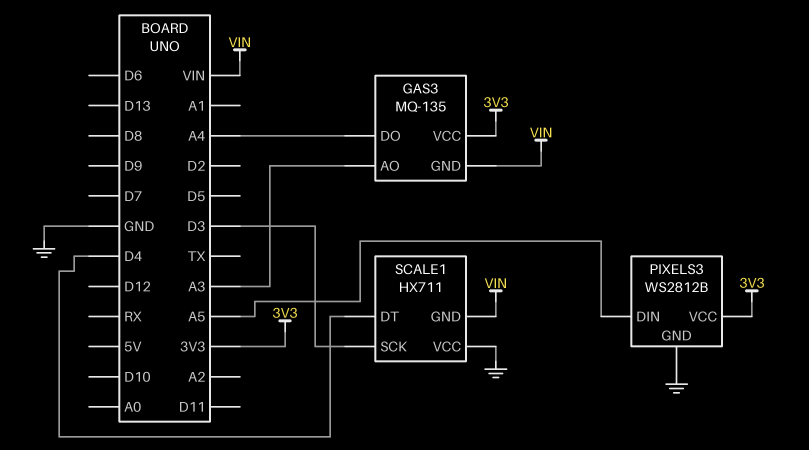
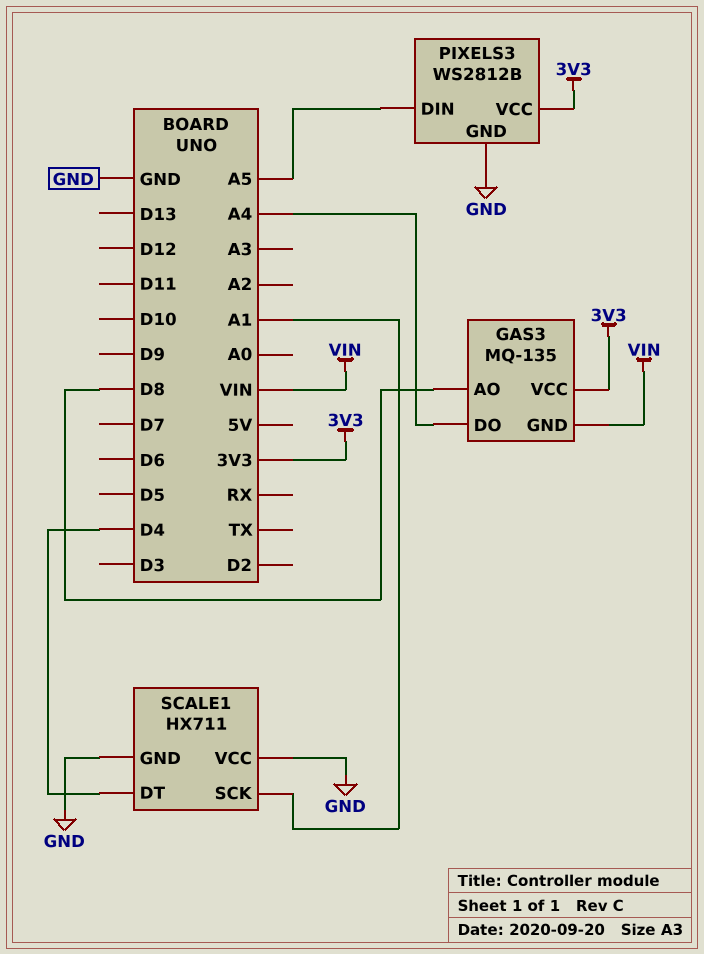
GAS3 pin AO: A3 -> D8
SCALE1 pin GND: VIN -> GND
SCALE1 pin SCK: D3 -> A1

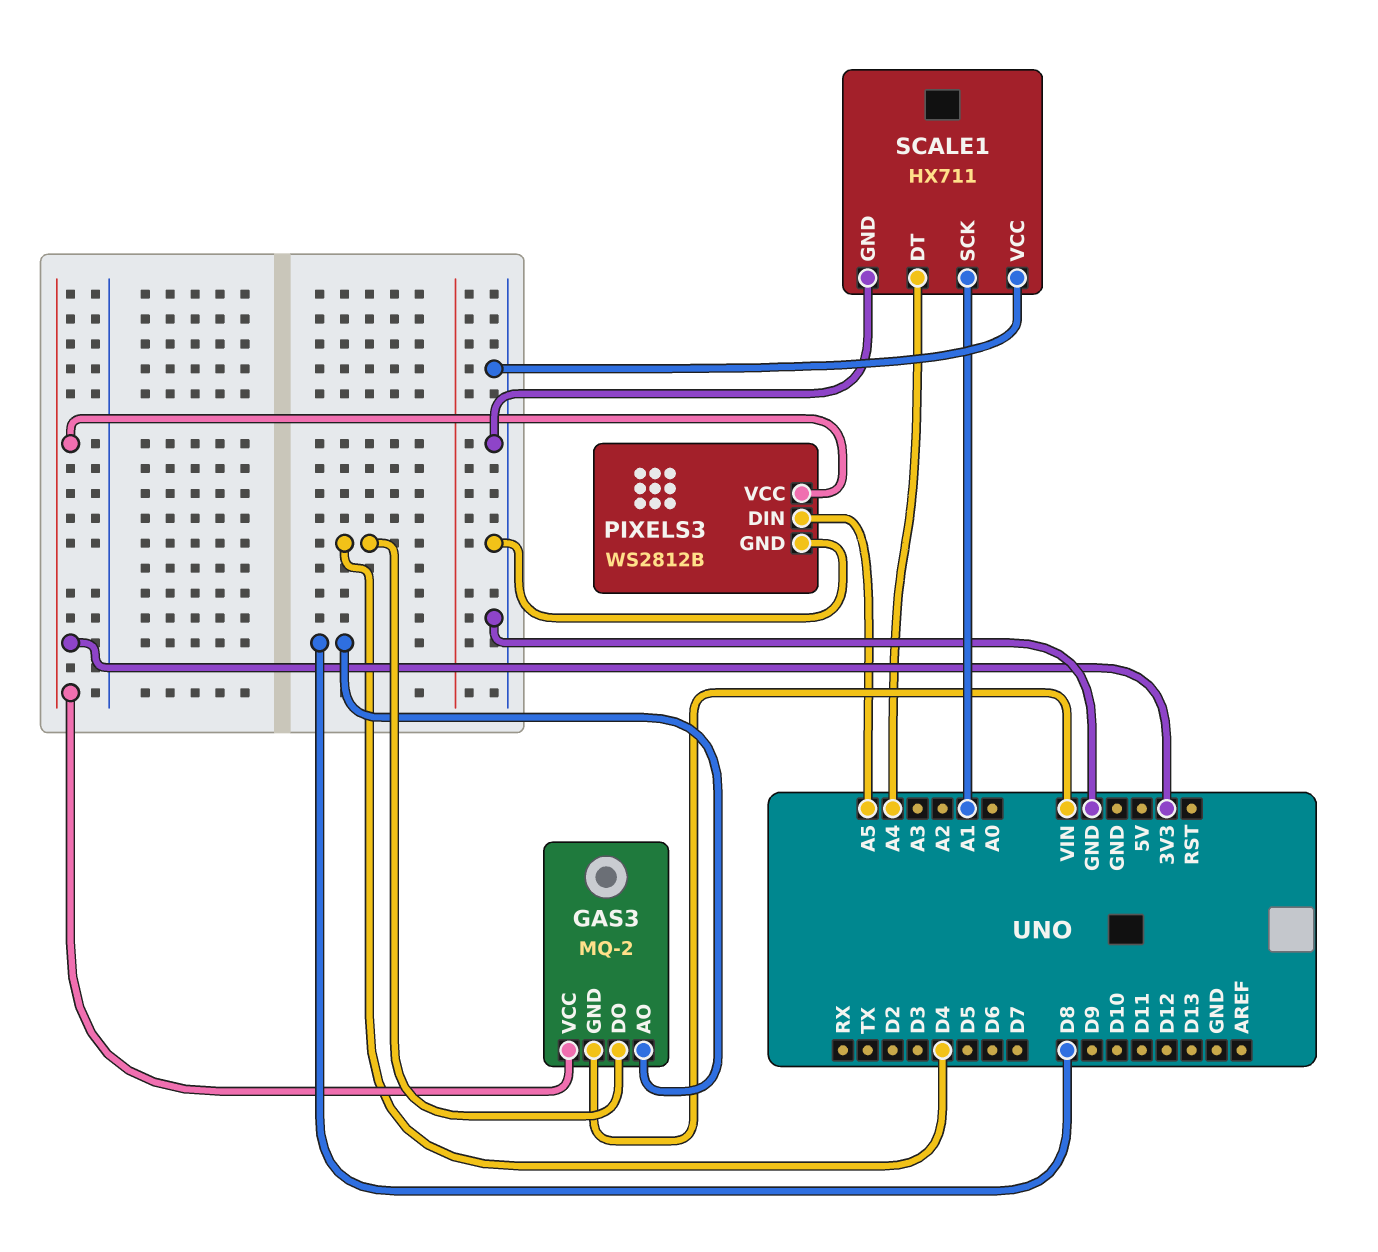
GAS3: MQ-135 -> MQ-2
GAS3 pin DO: A4 -> D4
SCALE1 pin DT: D4 -> A4

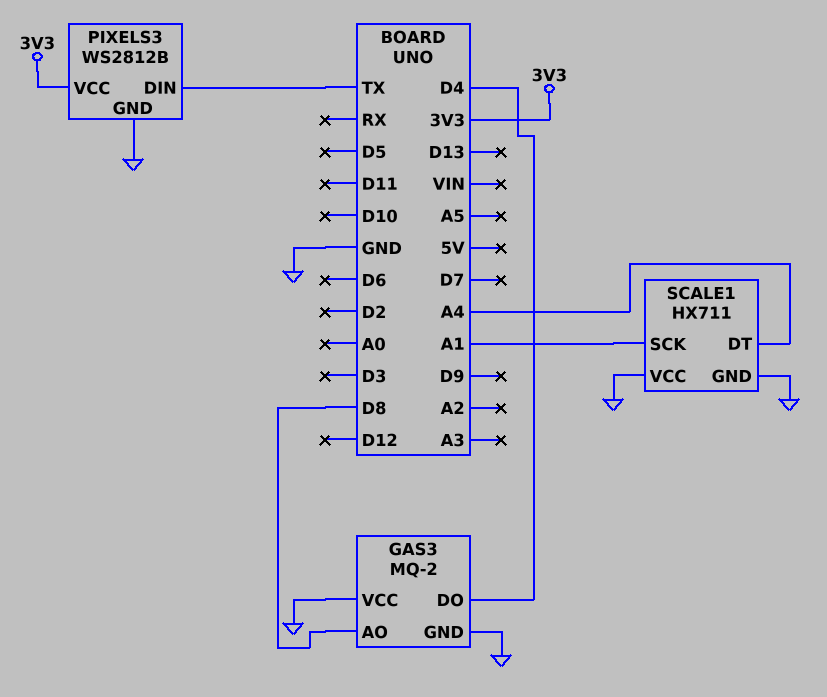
GAS3 pin GND: VIN -> GND
GAS3 pin VCC: 3V3 -> GND
PIXELS3 pin DIN: A5 -> TX

